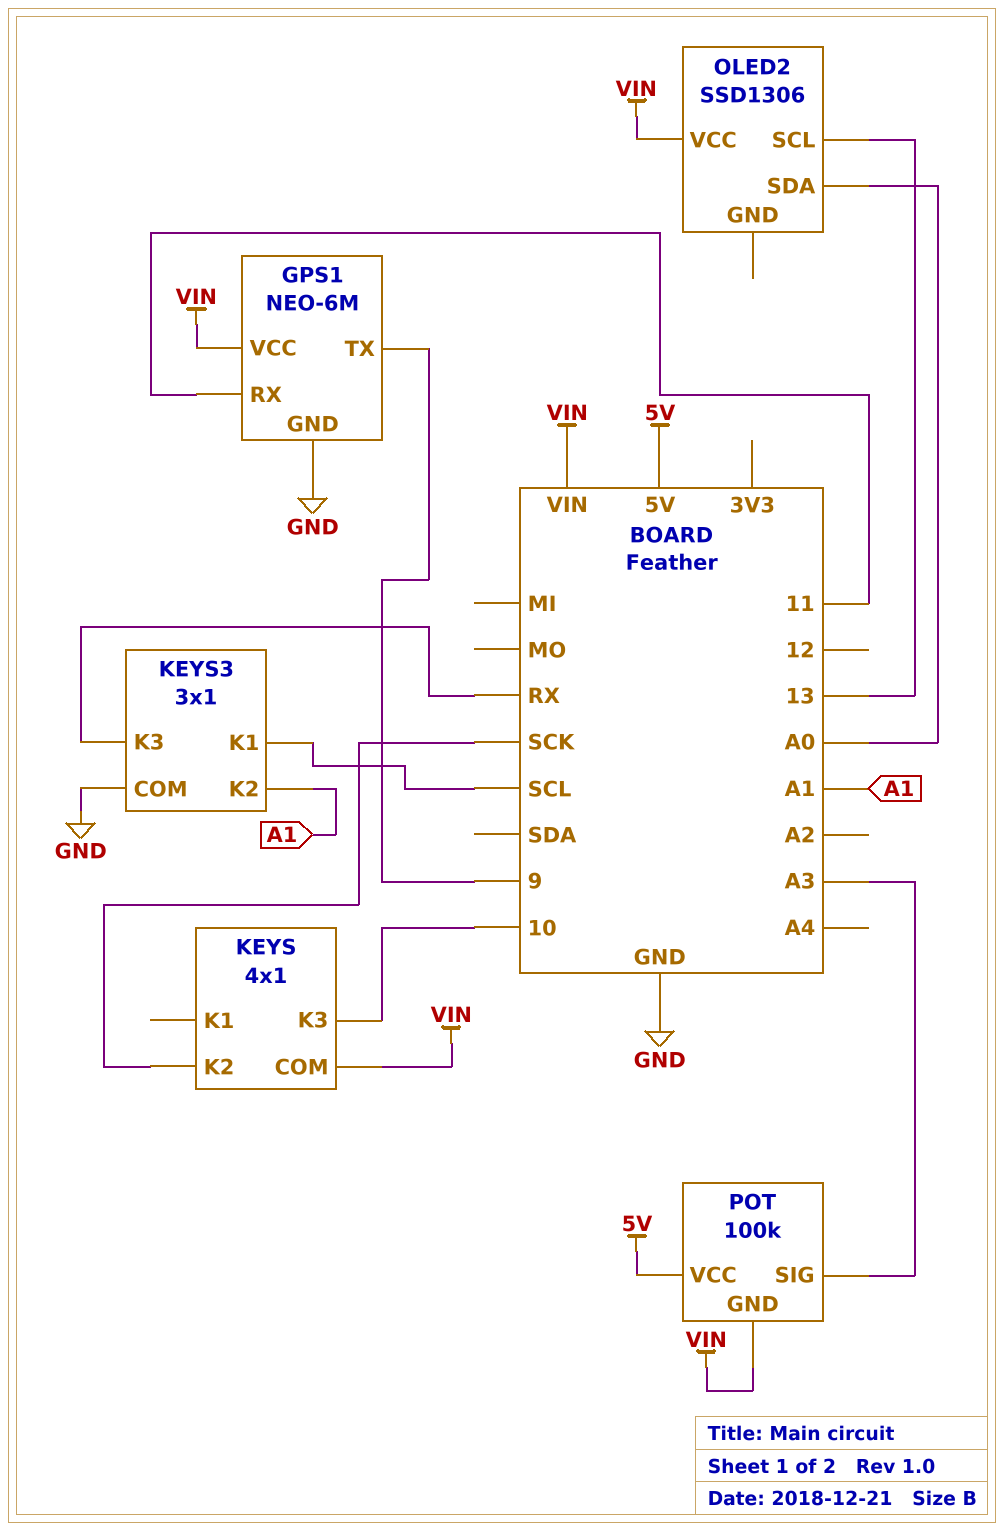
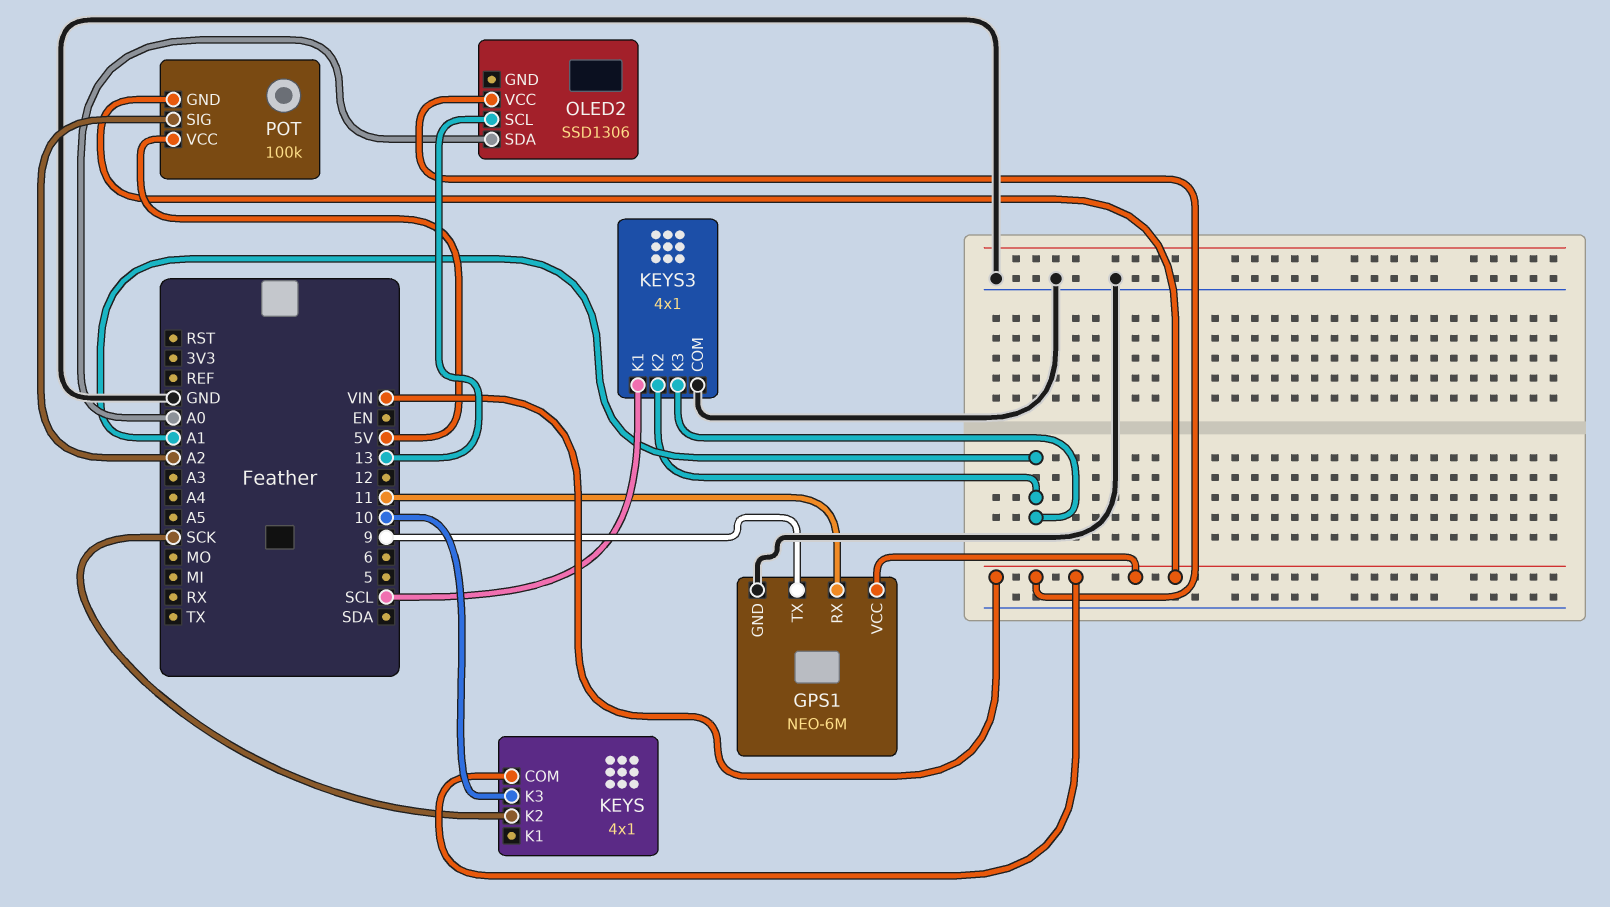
KEYS3: 3x1 -> 4x1
KEYS3 pin K3: RX -> A1
POT pin SIG: A3 -> A2

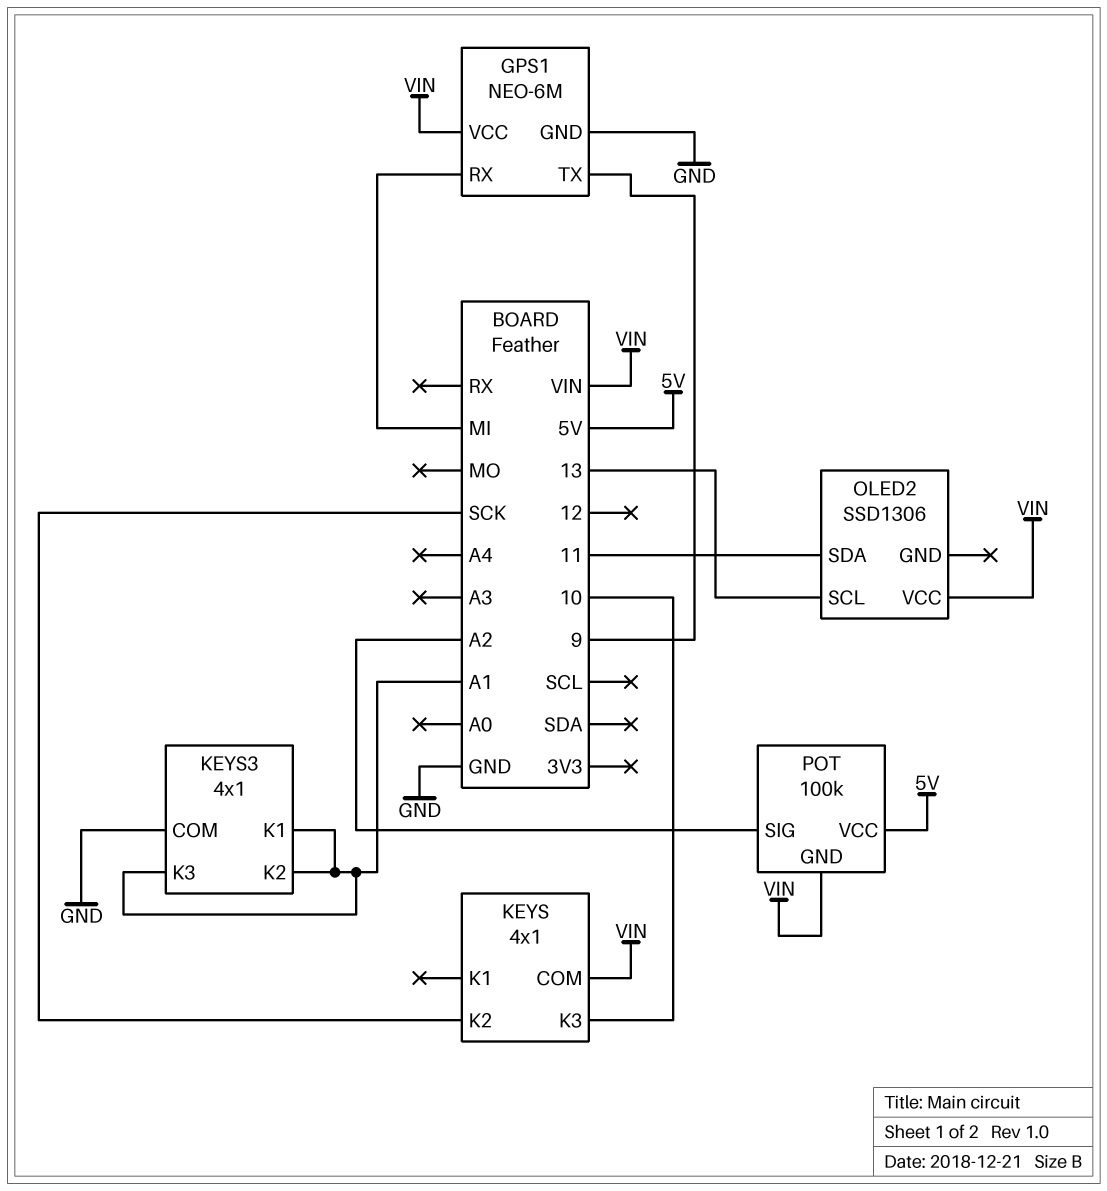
GPS1 pin RX: 11 -> MI
KEYS3 pin K1: SCL -> A1
OLED2 pin SDA: A0 -> 11

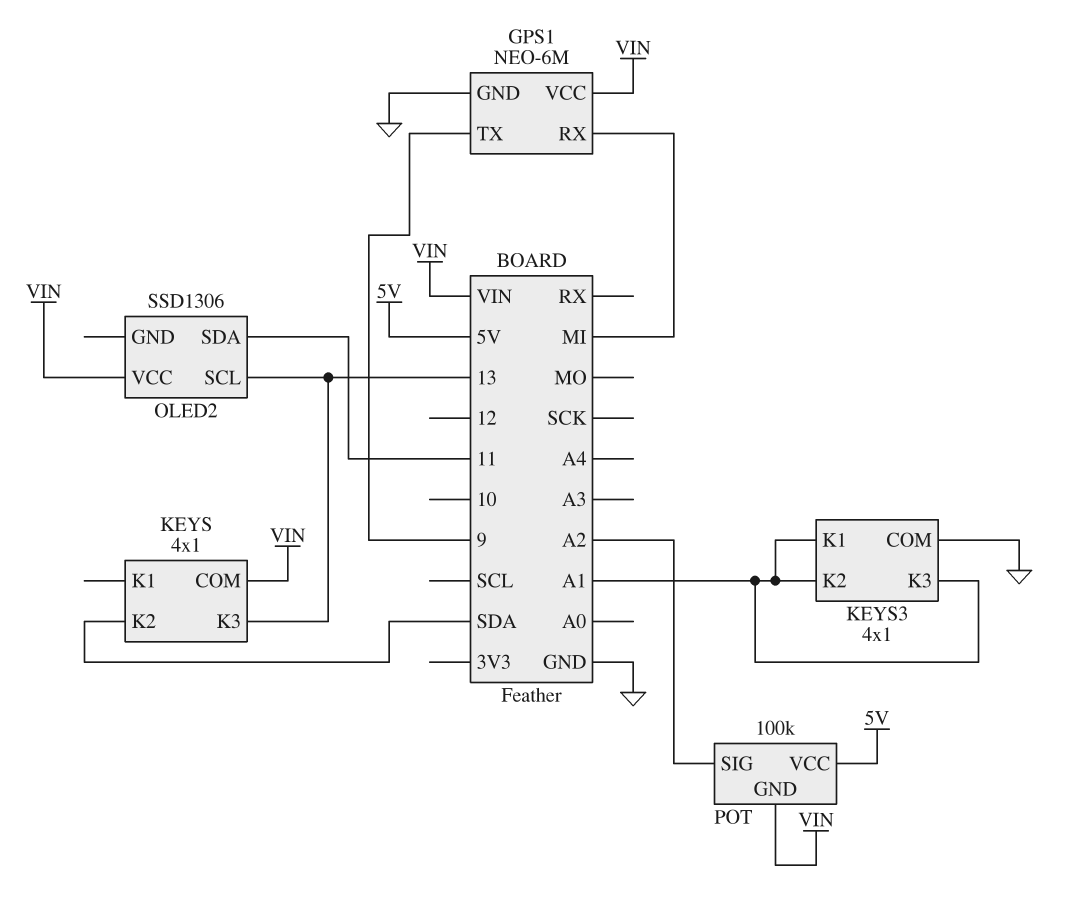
KEYS pin K2: SCK -> SDA
KEYS pin K3: 10 -> 13

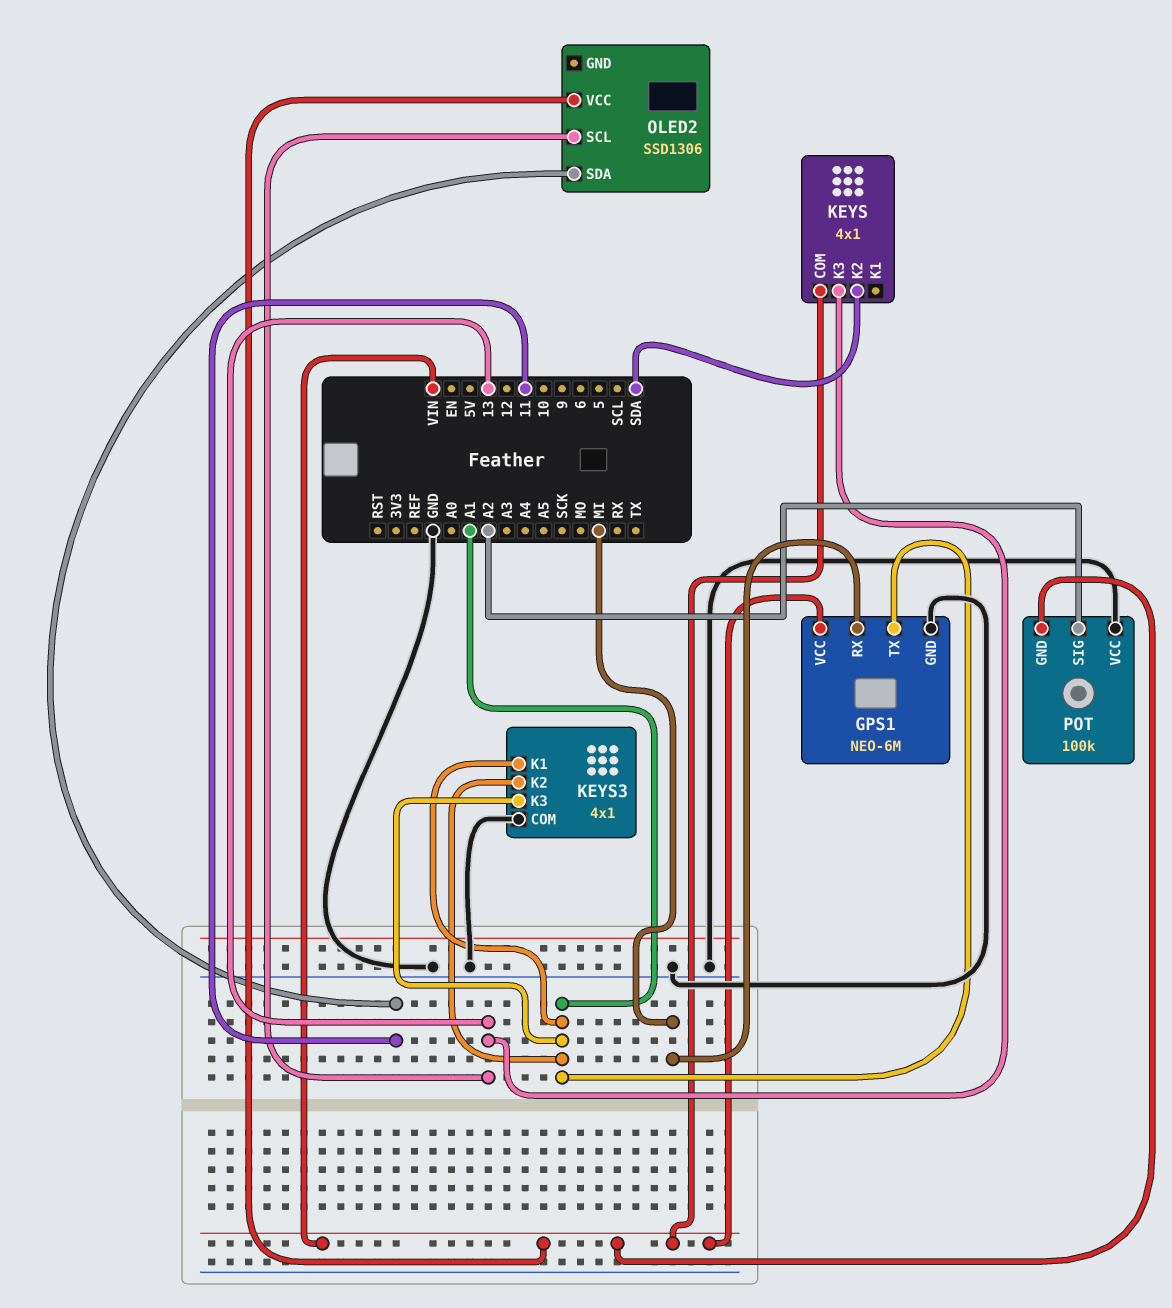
GPS1 pin TX: 9 -> A1
POT pin VCC: 5V -> GND

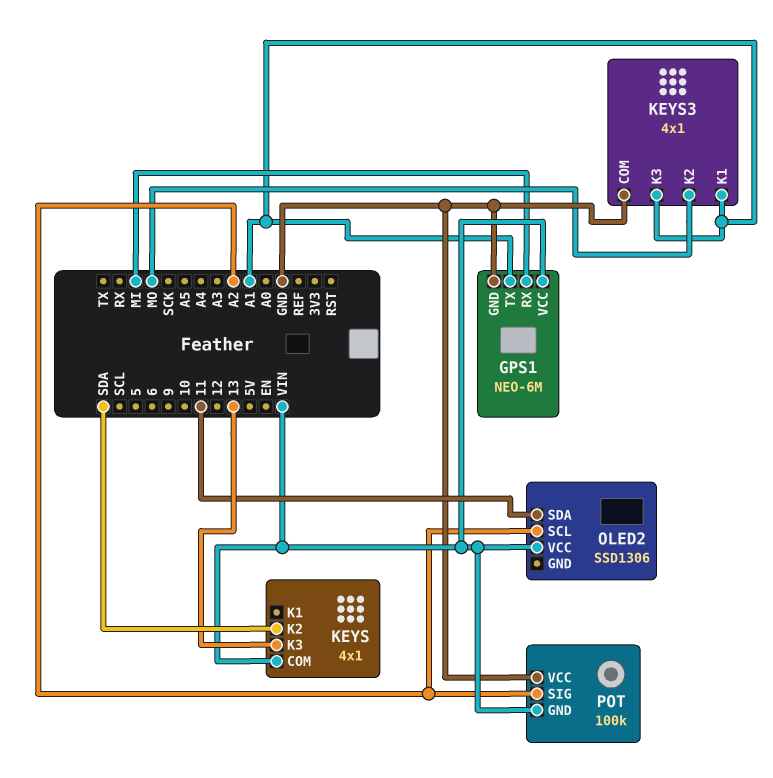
KEYS3 pin K2: A1 -> MO
OLED2 pin SCL: 13 -> A2

